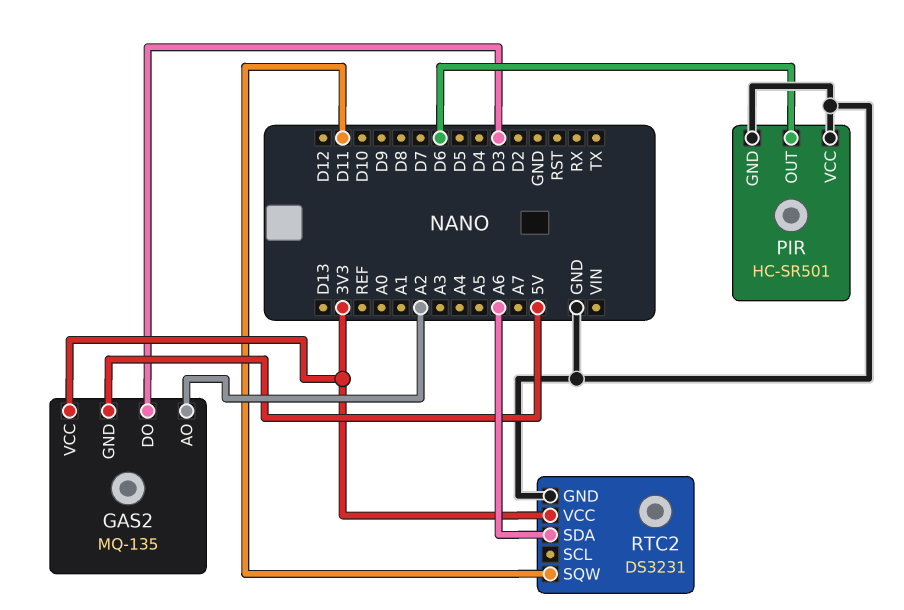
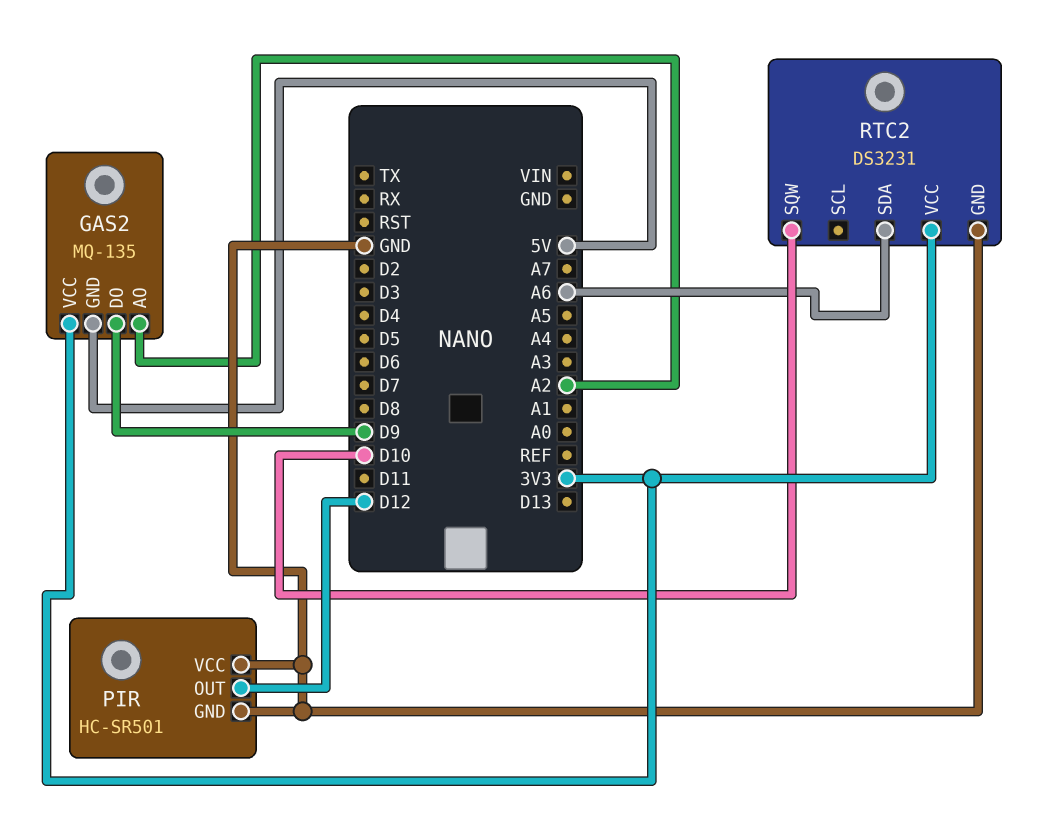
GAS2 pin DO: D3 -> D9
PIR pin OUT: D6 -> D12
RTC2 pin SQW: D11 -> D10

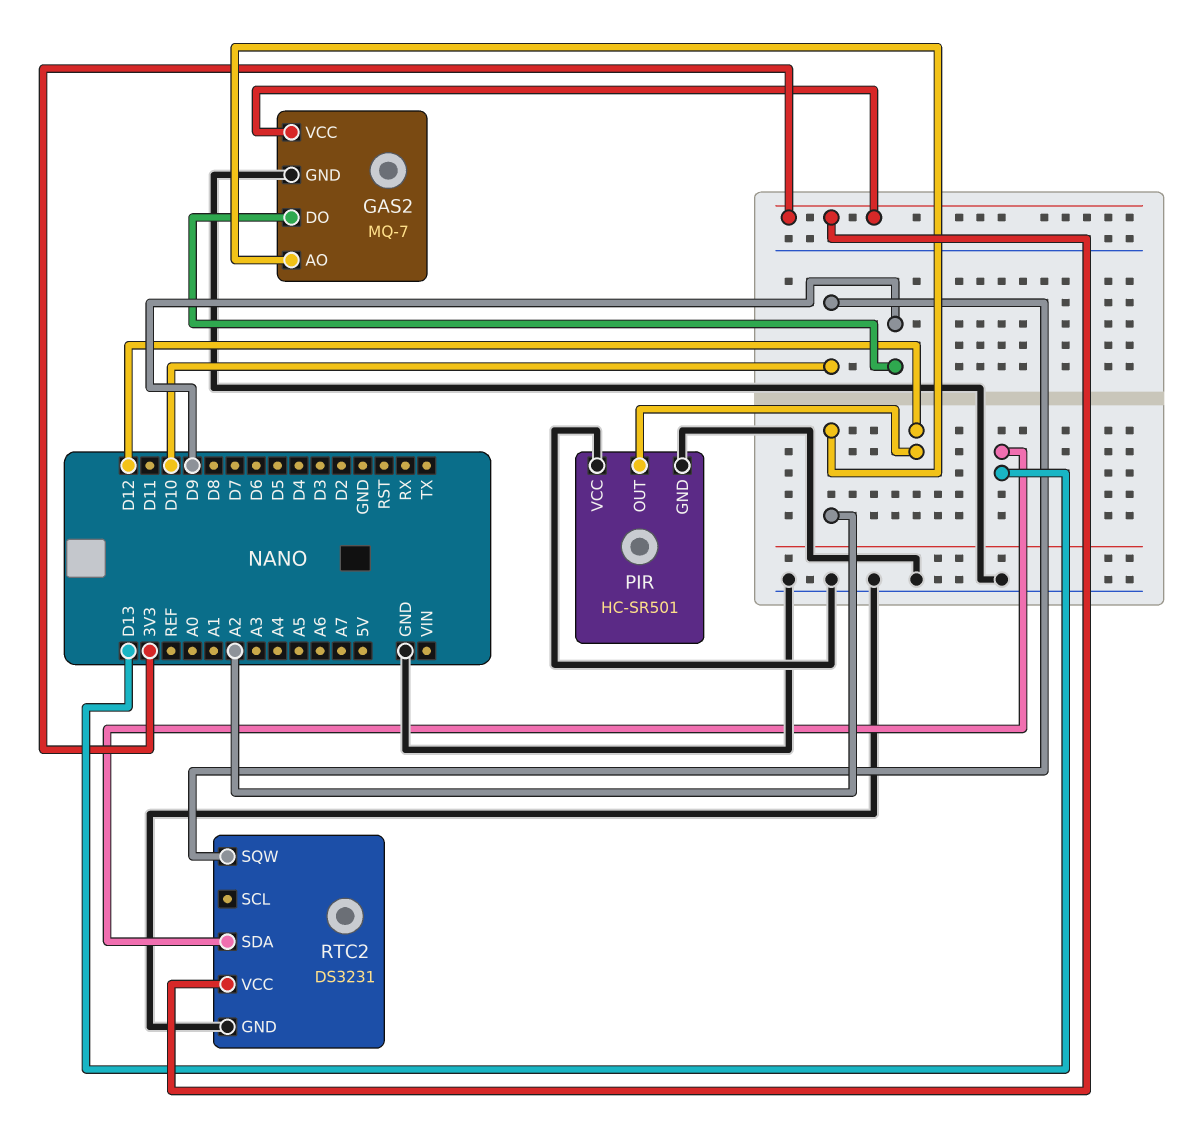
GAS2: MQ-135 -> MQ-7
GAS2 pin GND: 5V -> GND
RTC2 pin SDA: A6 -> D13

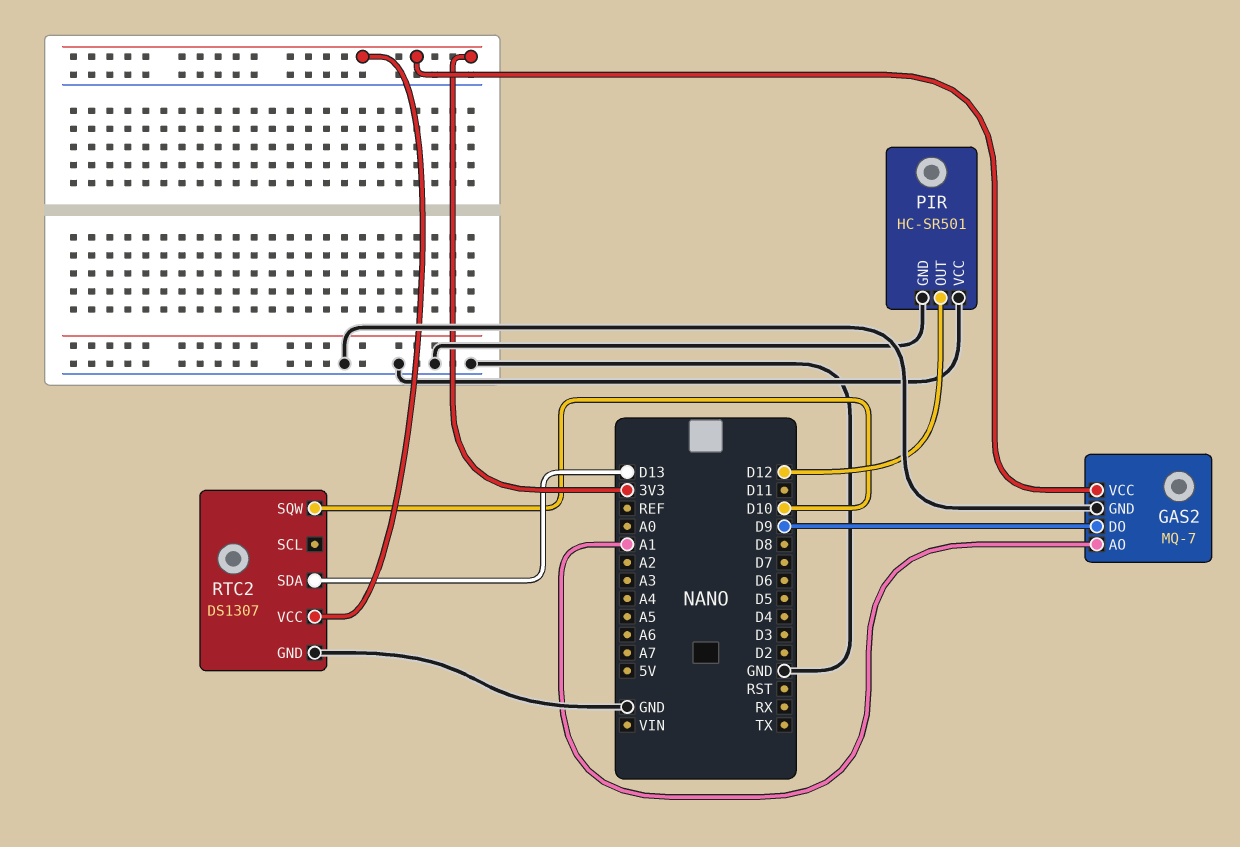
GAS2 pin AO: A2 -> A1
RTC2: DS3231 -> DS1307

